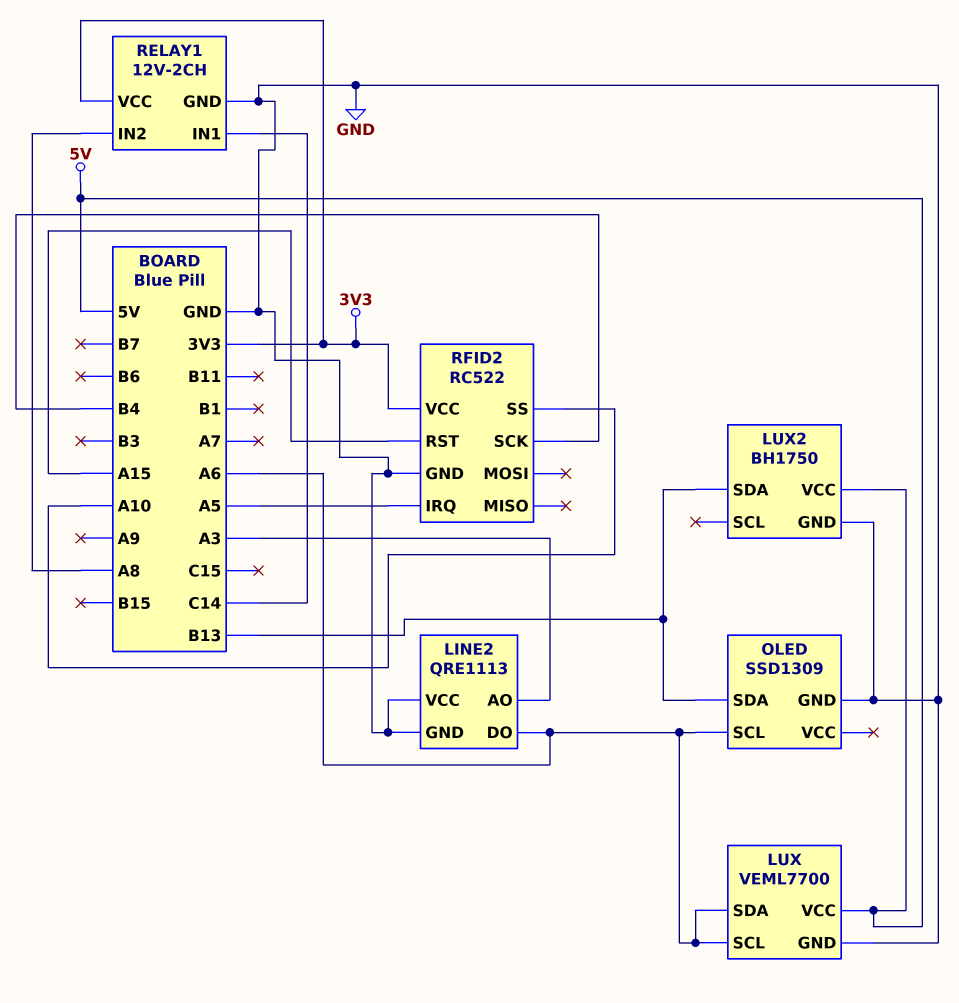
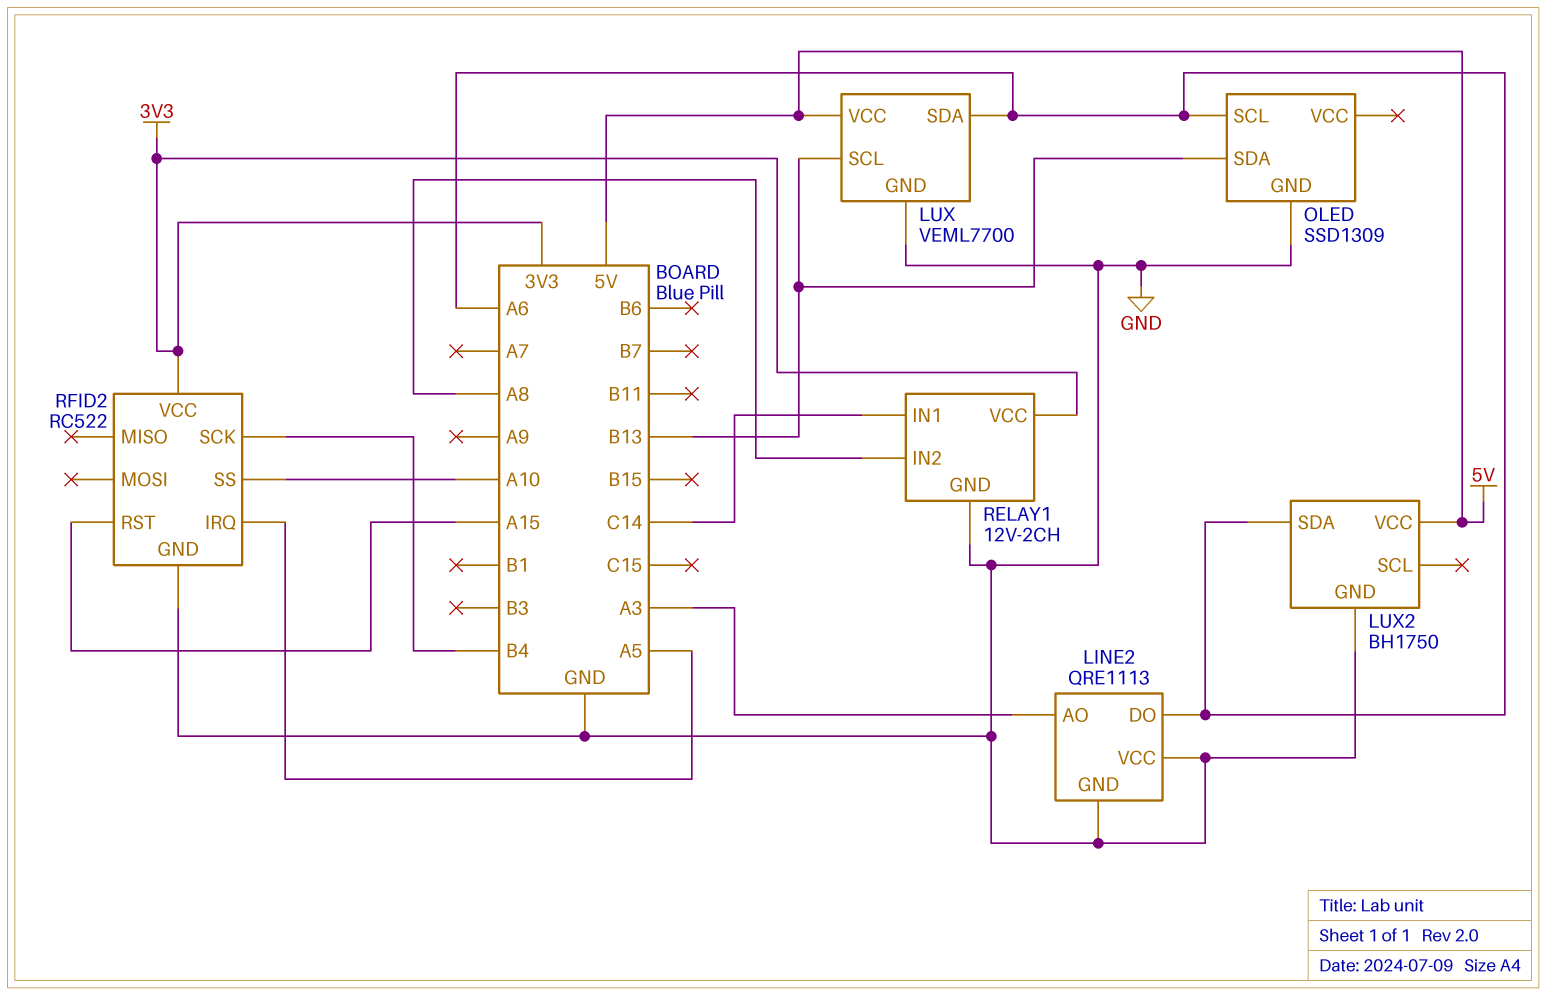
LUX pin SCL: A6 -> B13
LUX2 pin SDA: B13 -> A6

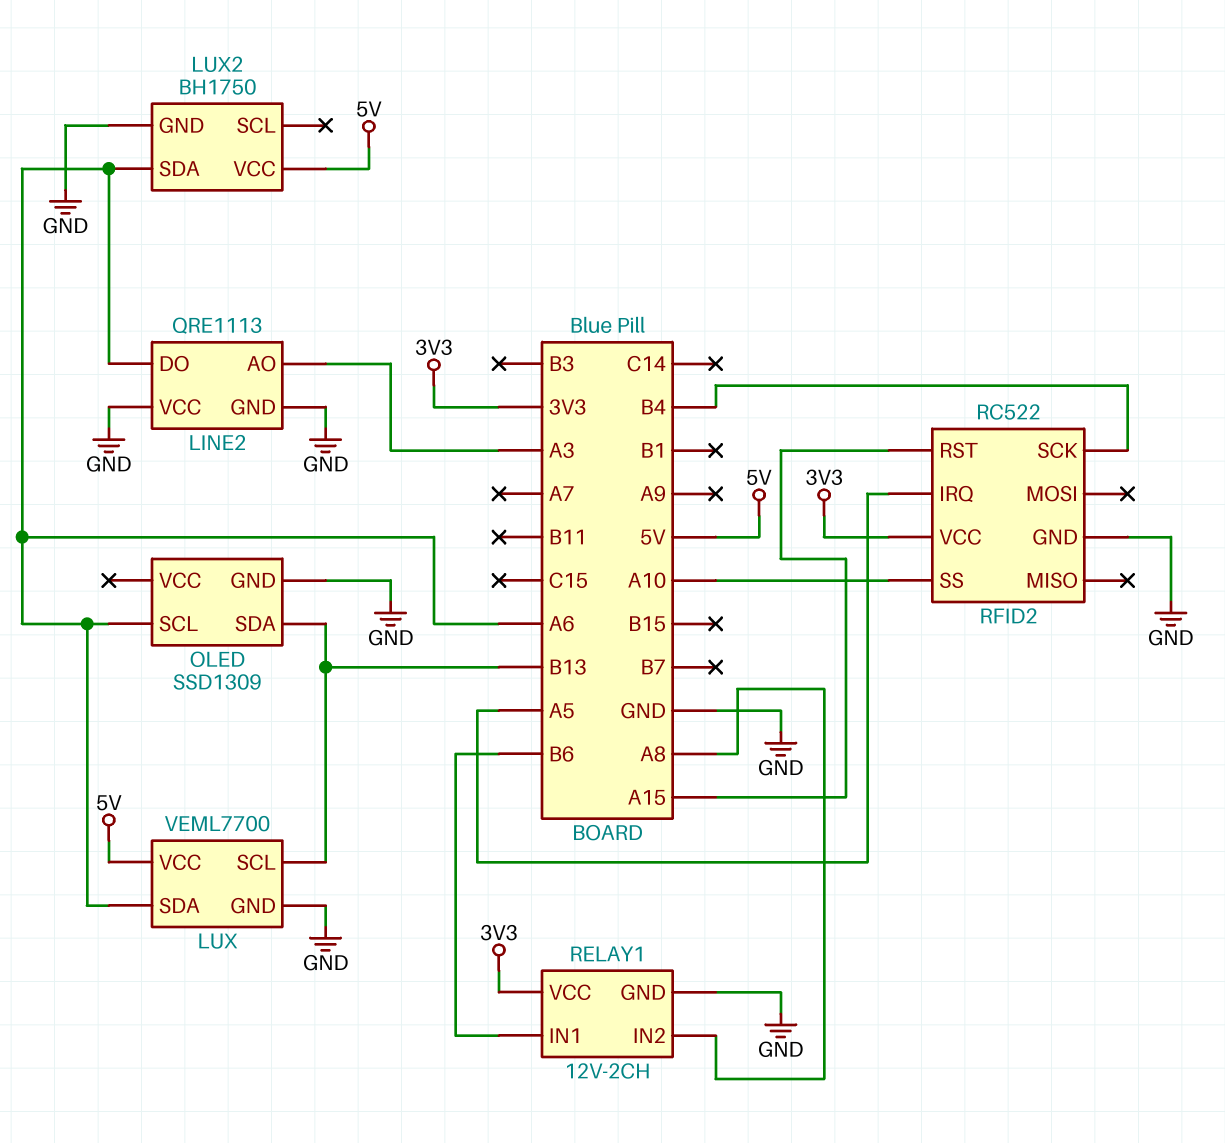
RELAY1 pin IN1: C14 -> B6

